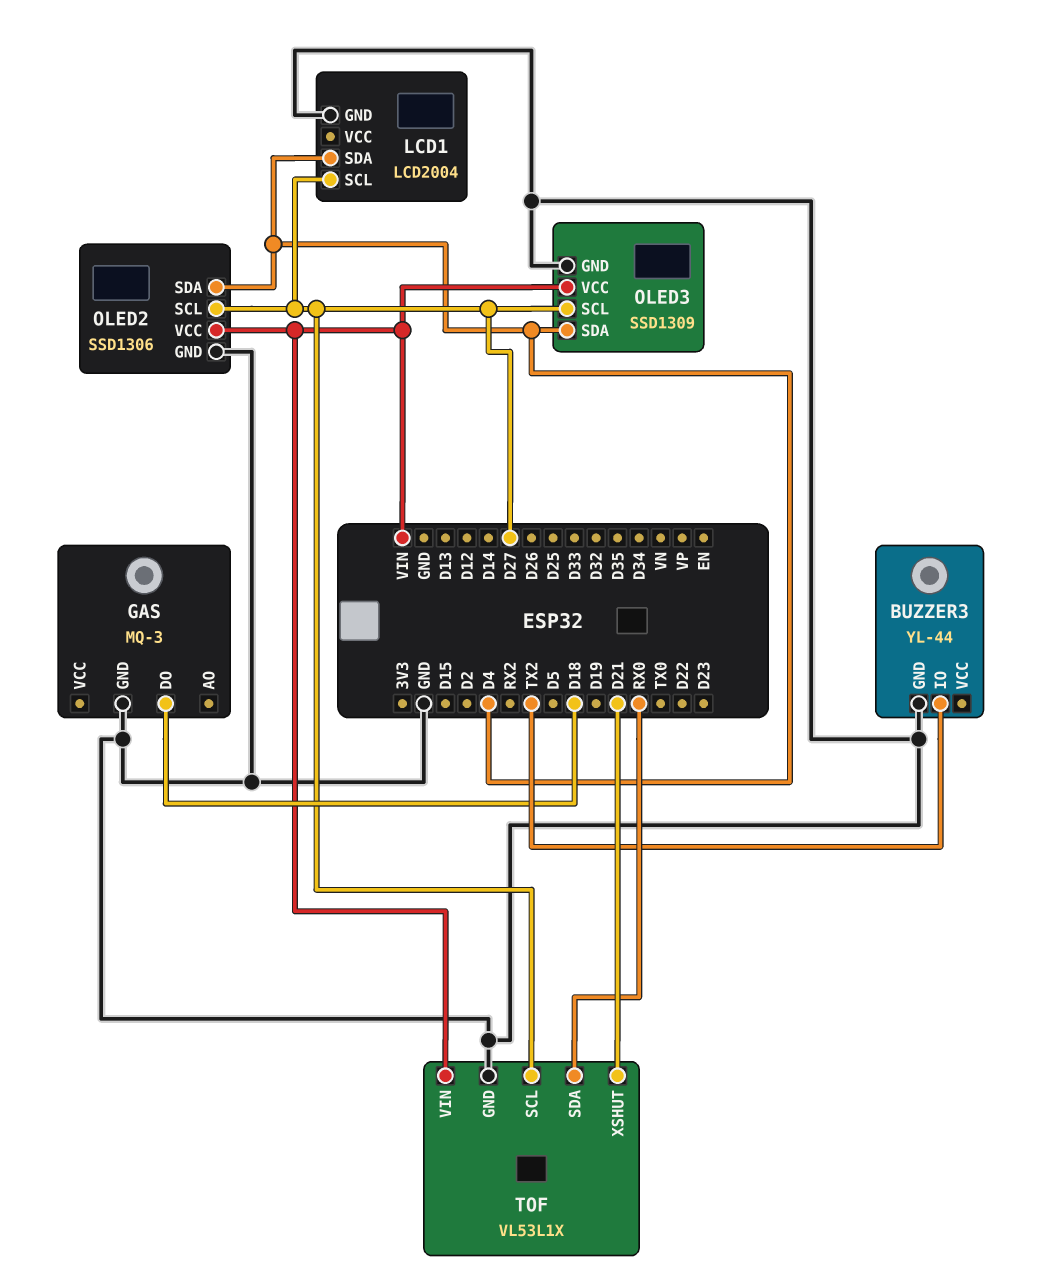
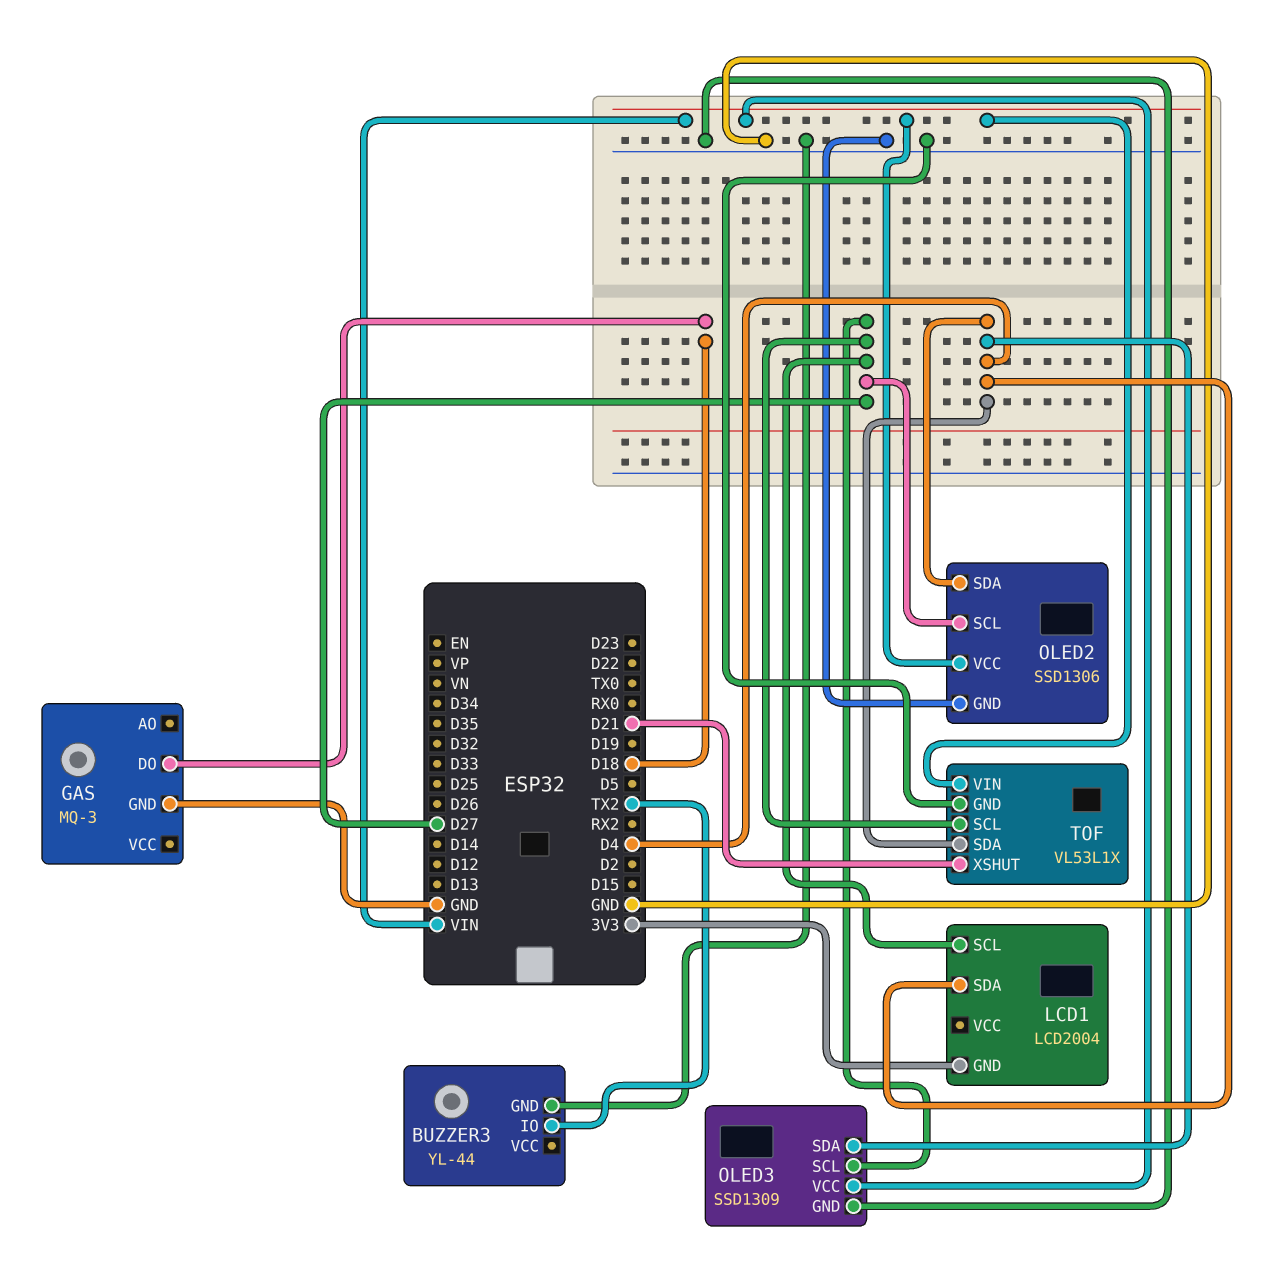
LCD1 pin GND: GND -> 3V3
TOF pin SDA: RX0 -> D4

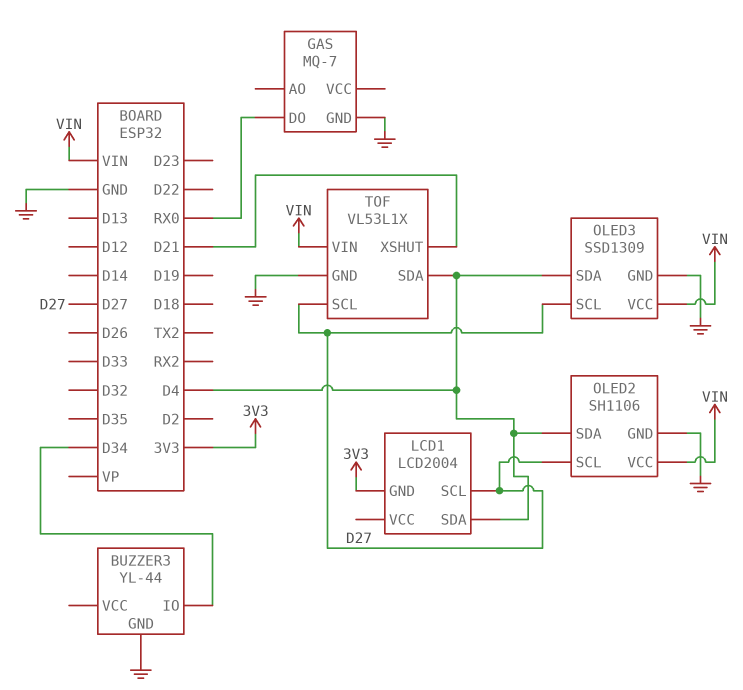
BUZZER3 pin IO: TX2 -> D34
GAS: MQ-3 -> MQ-7
GAS pin DO: D18 -> RX0
OLED2: SSD1306 -> SH1106

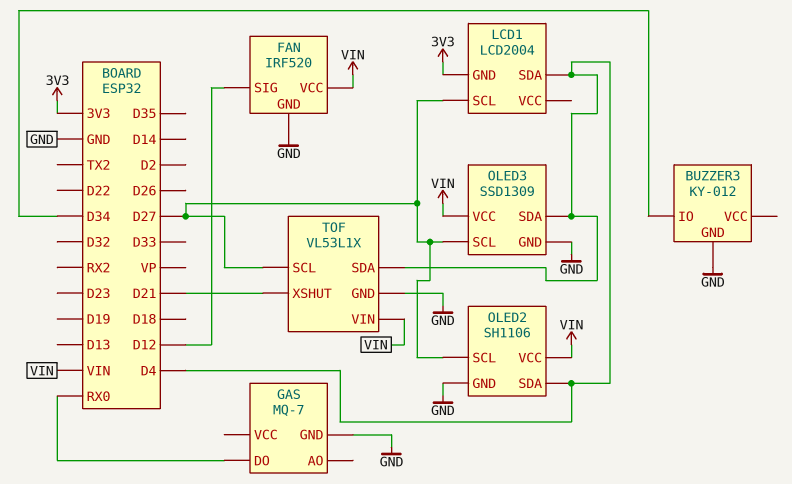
BUZZER3: YL-44 -> KY-012
FAN: none -> IRF520
FAN pin GND: none -> GND
FAN pin SIG: none -> D12
FAN pin VCC: none -> VIN

